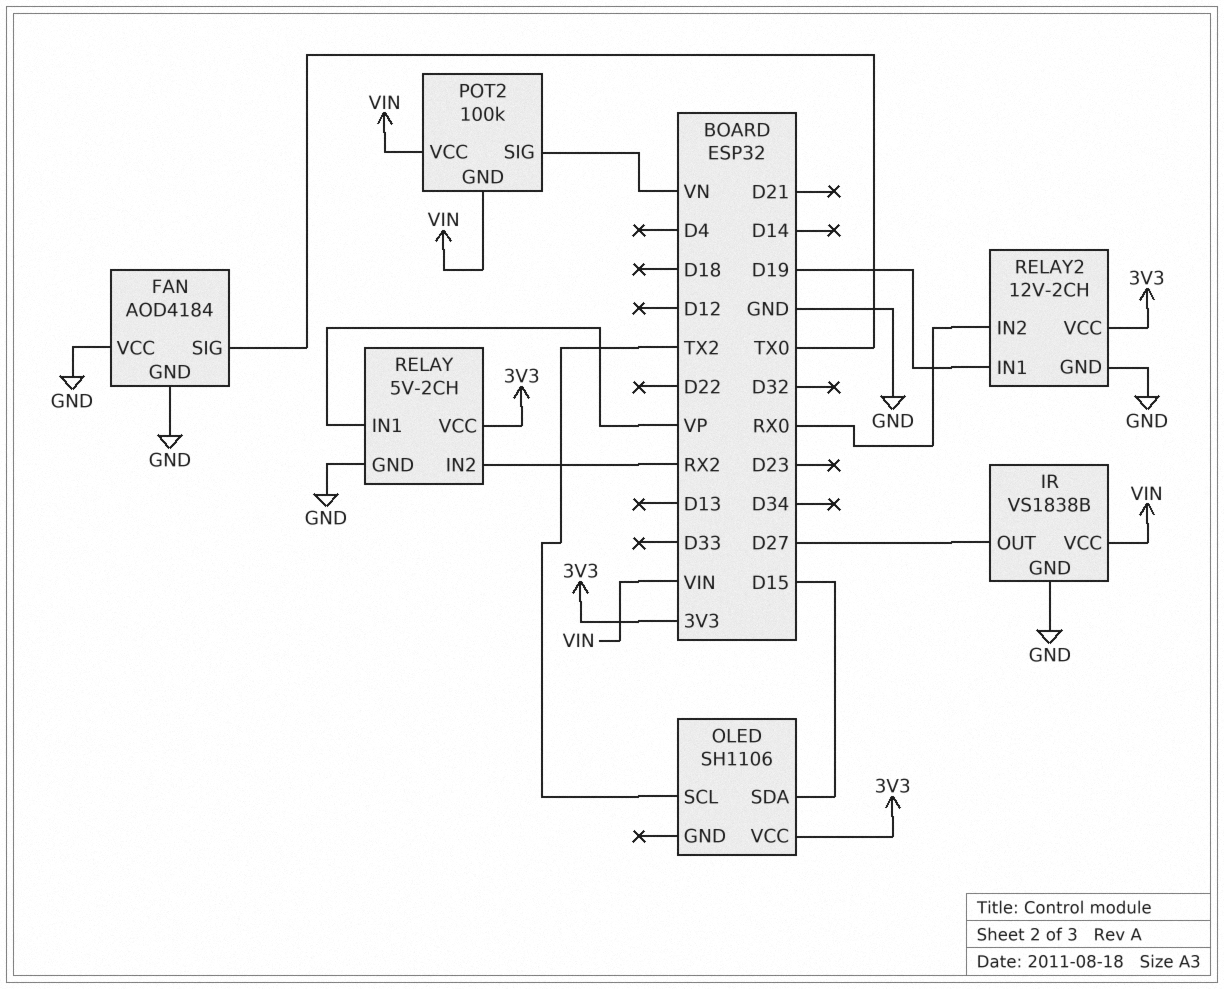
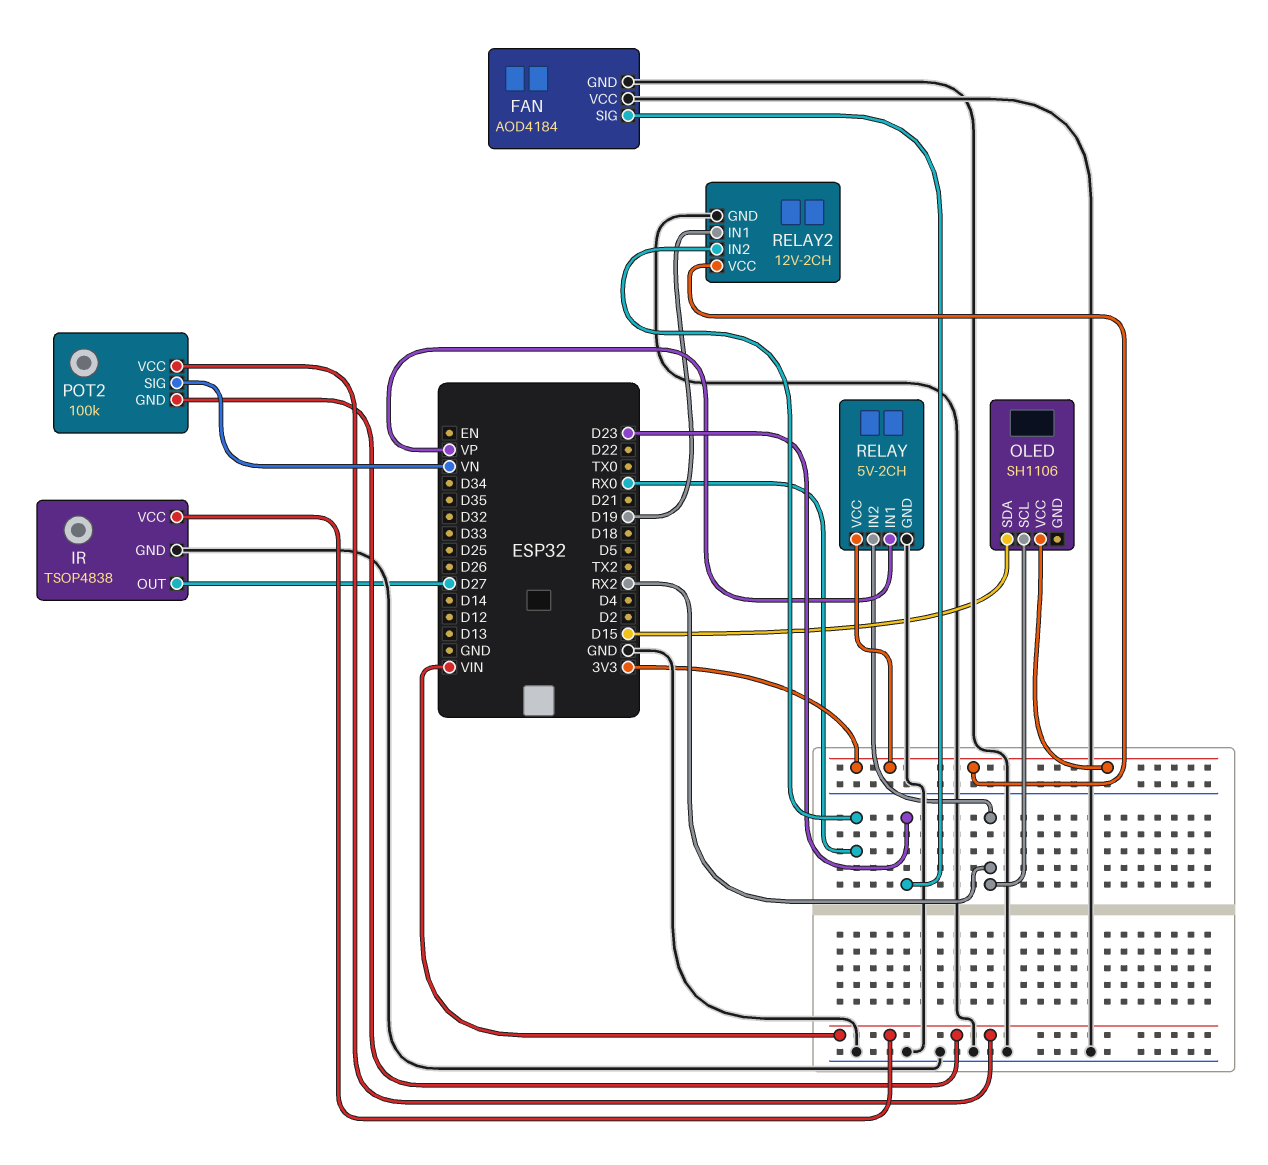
FAN pin SIG: TX0 -> D23
IR: VS1838B -> TSOP4838
OLED pin SCL: TX2 -> RX2

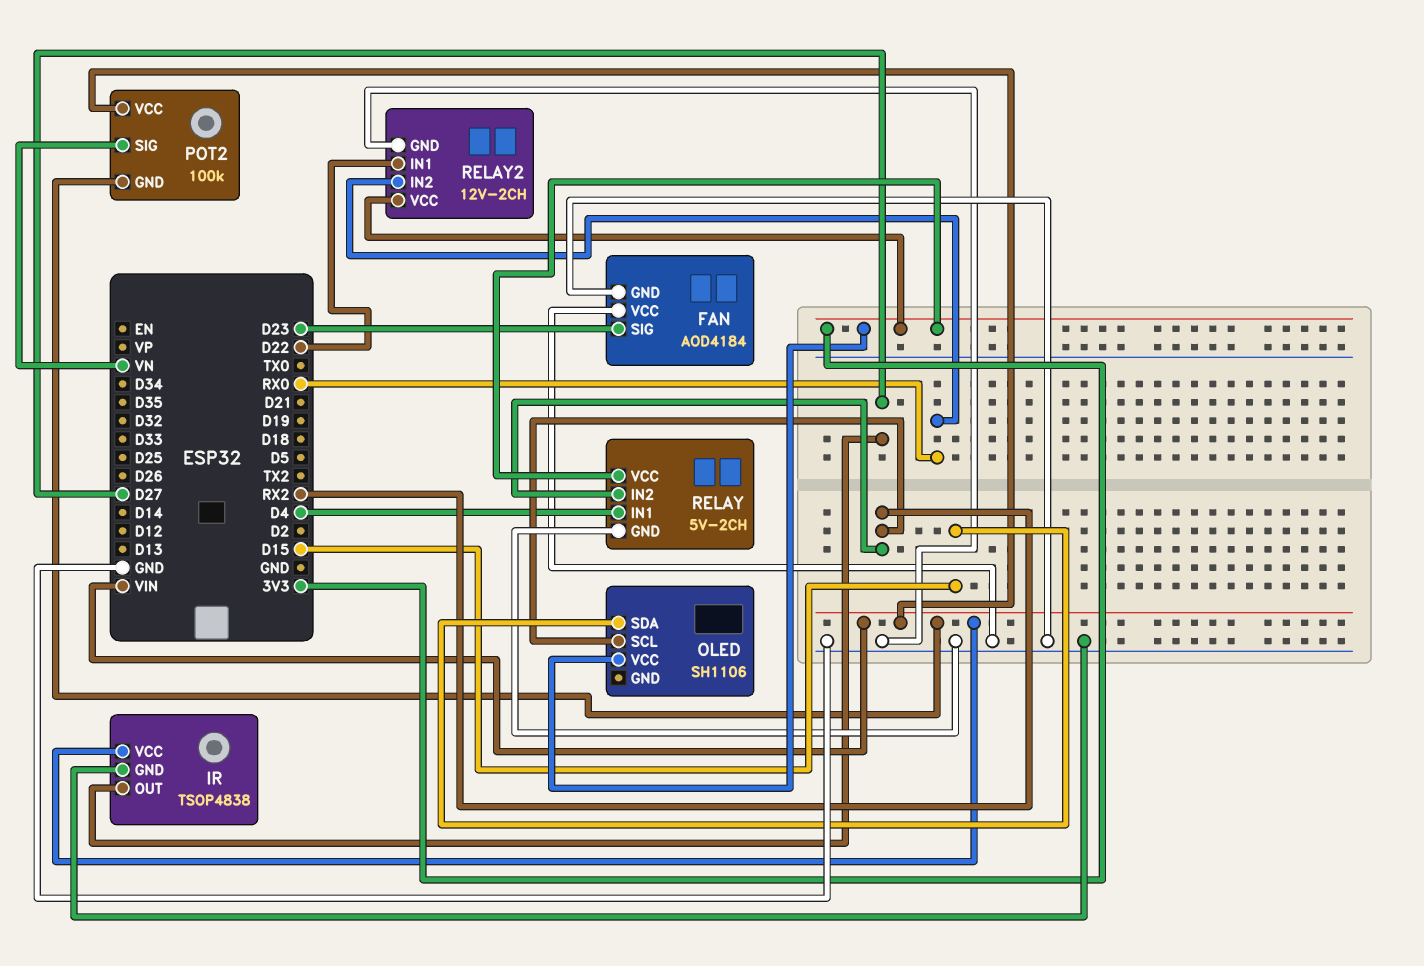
RELAY pin IN1: VP -> D4
RELAY2 pin IN1: D19 -> D22

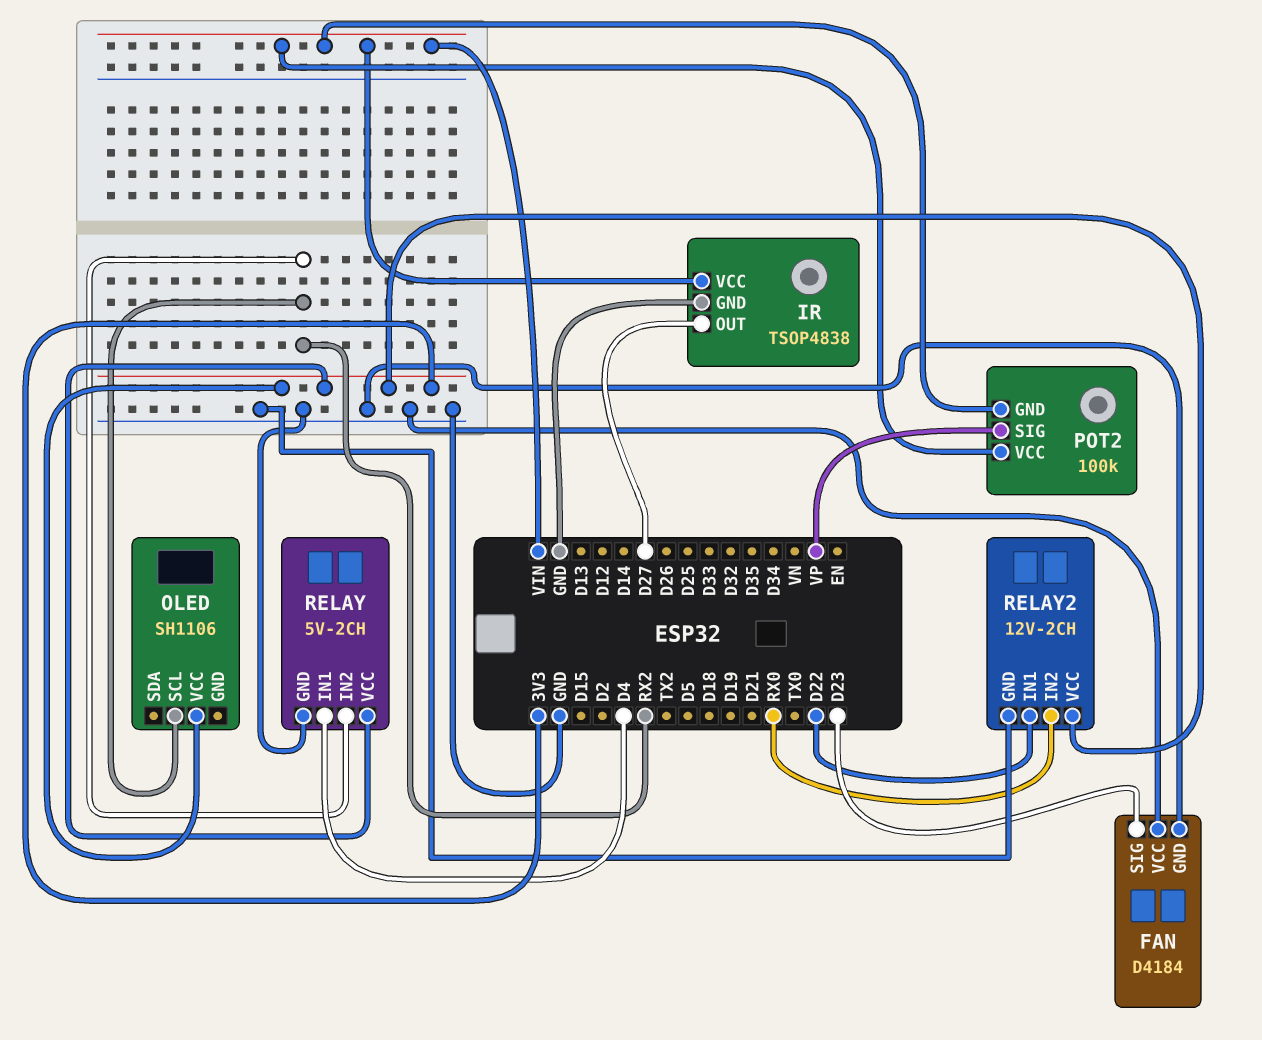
FAN: AOD4184 -> D4184
OLED pin SDA: D15 -> none
POT2 pin SIG: VN -> VP

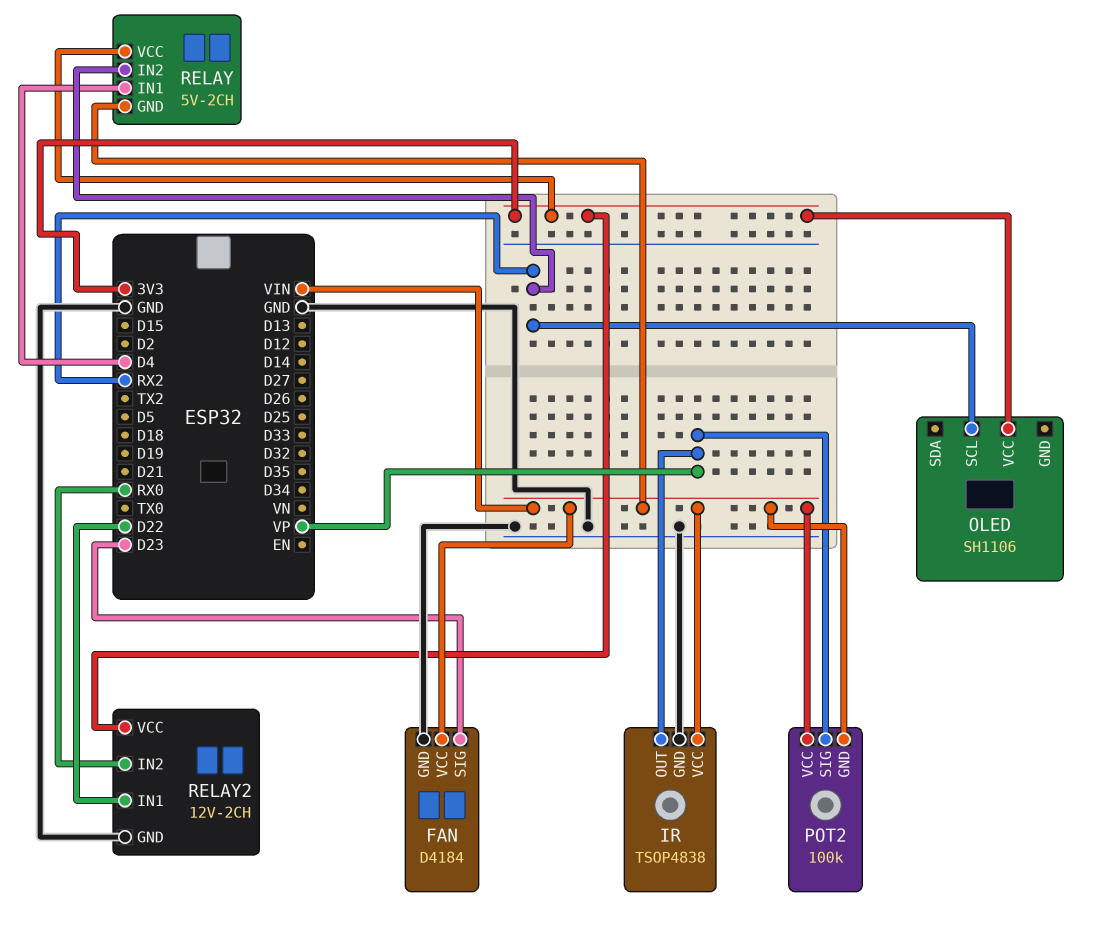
FAN pin VCC: GND -> VIN
IR pin OUT: D27 -> VP
RELAY pin GND: GND -> VIN

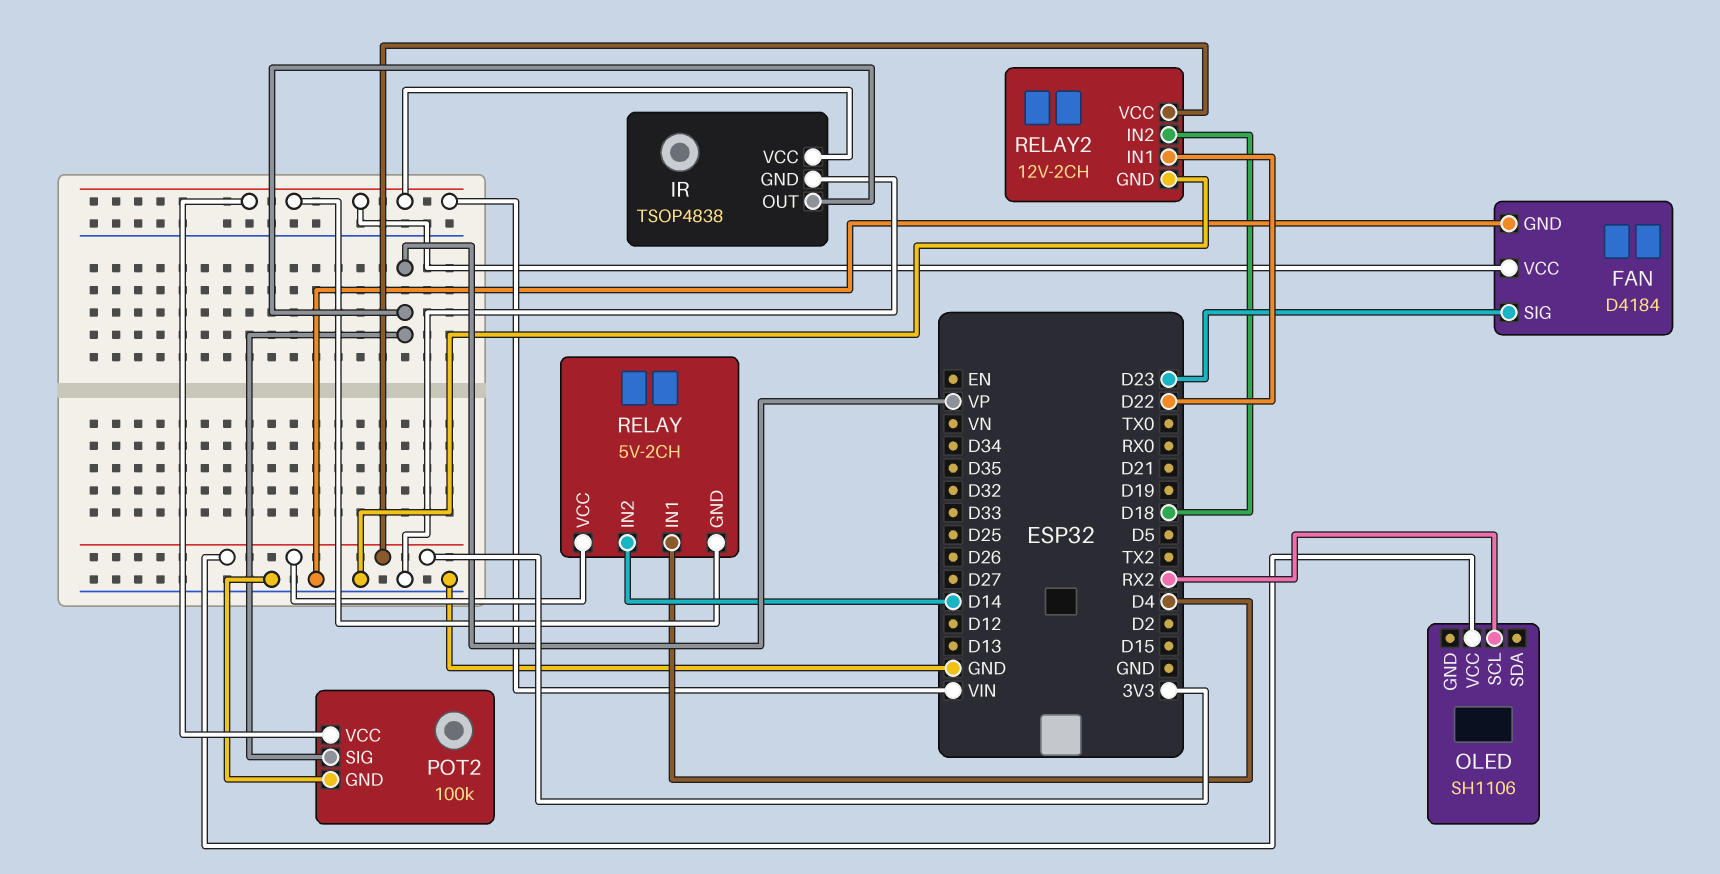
POT2 pin GND: VIN -> GND
RELAY pin IN2: RX2 -> D14
RELAY2 pin IN2: RX0 -> D18

